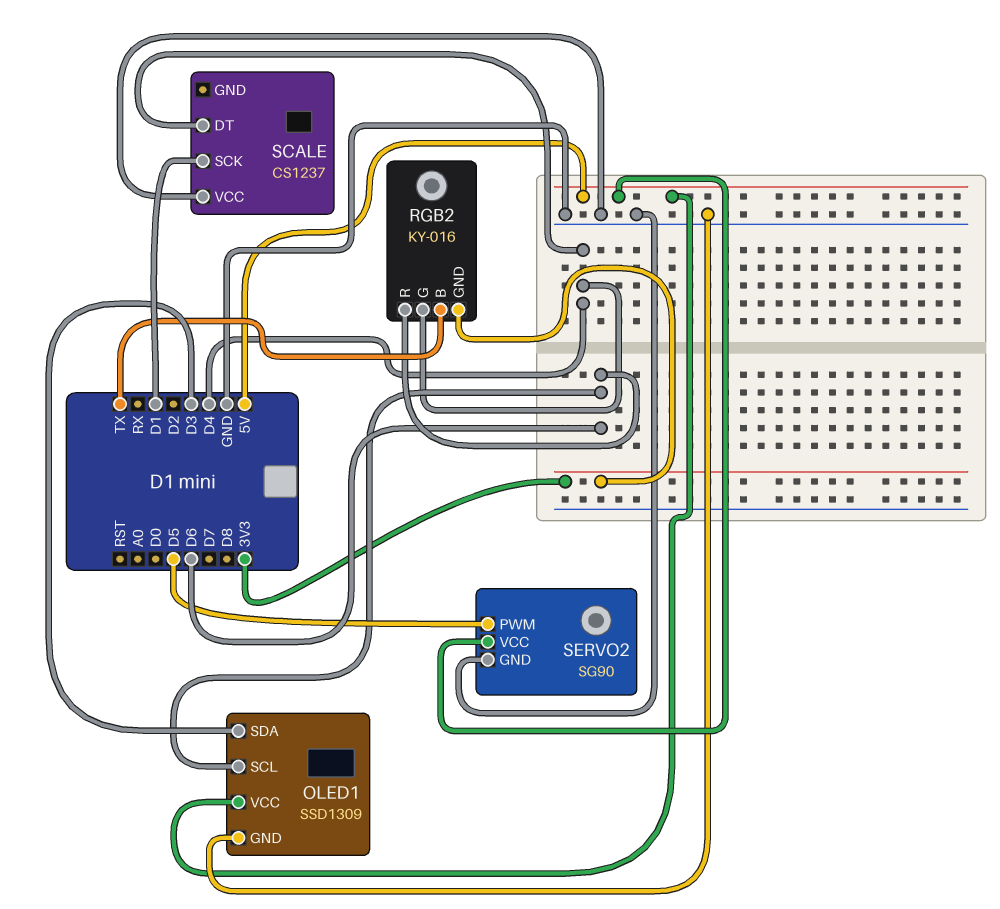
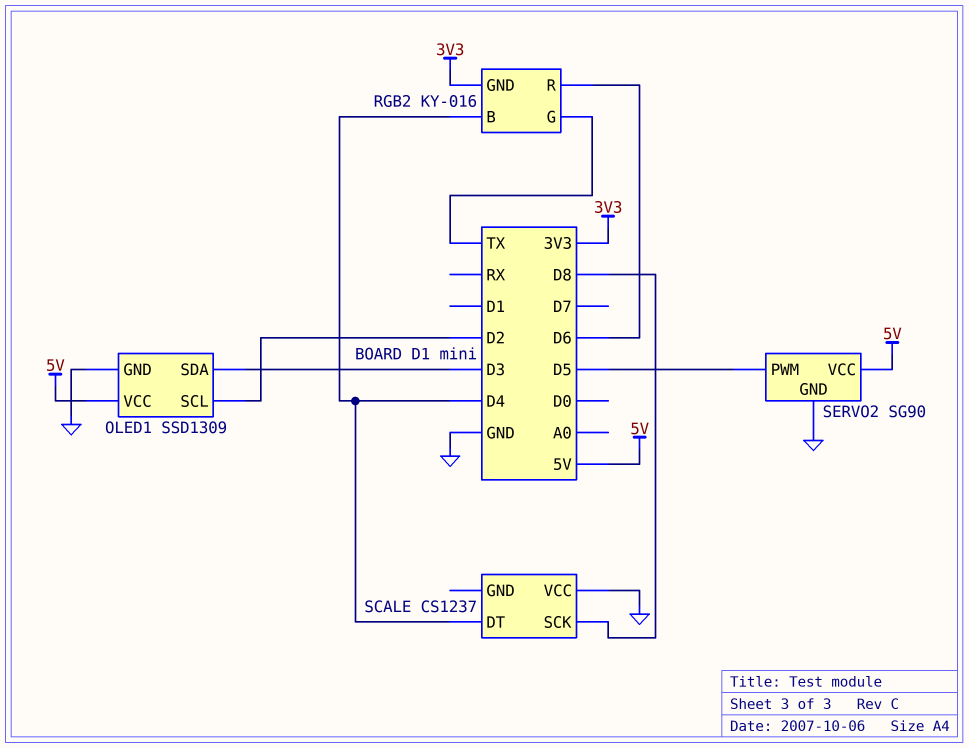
OLED1 pin SCL: D6 -> D2
RGB2 pin B: TX -> D4
RGB2 pin G: D4 -> TX
SCALE pin SCK: D1 -> D8

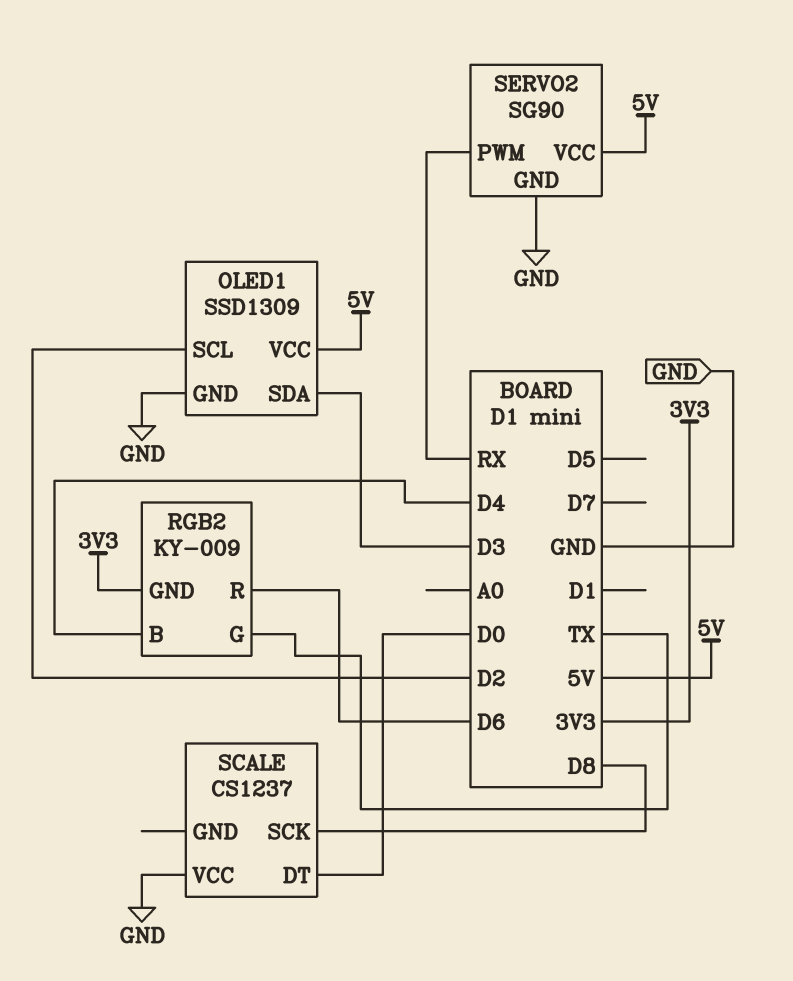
RGB2: KY-016 -> KY-009
SCALE pin DT: D4 -> D0
SERVO2 pin PWM: D5 -> RX

